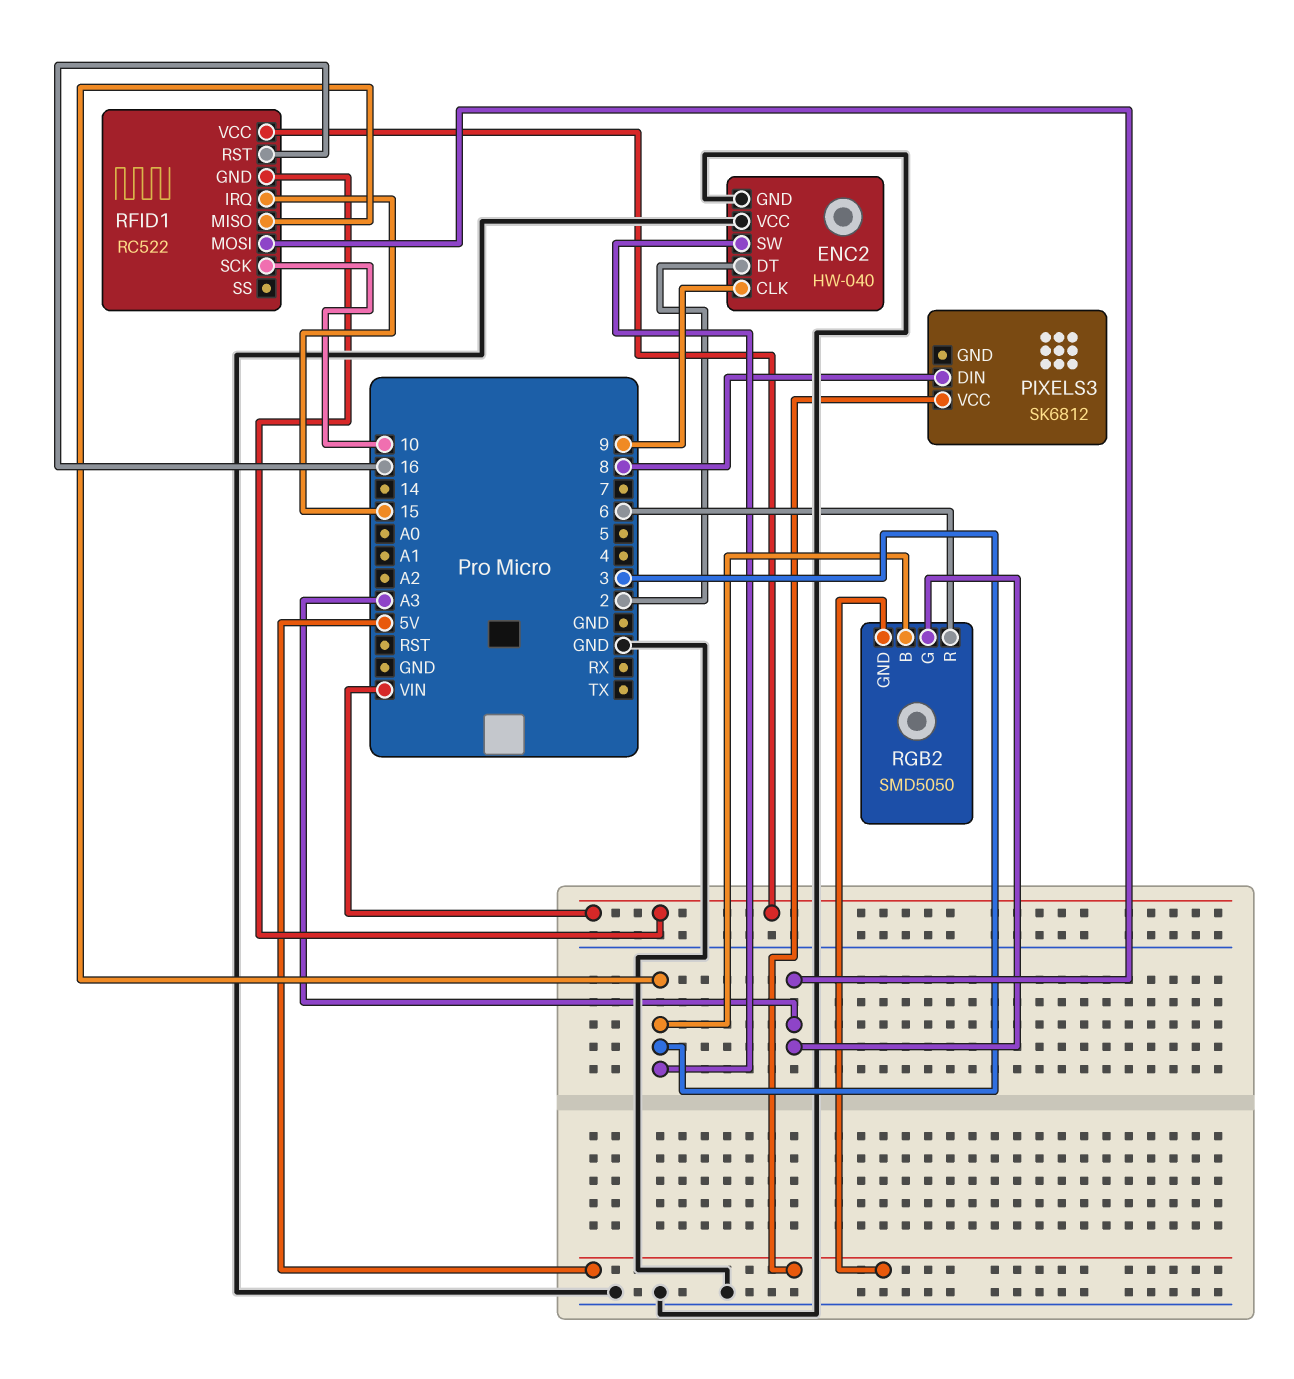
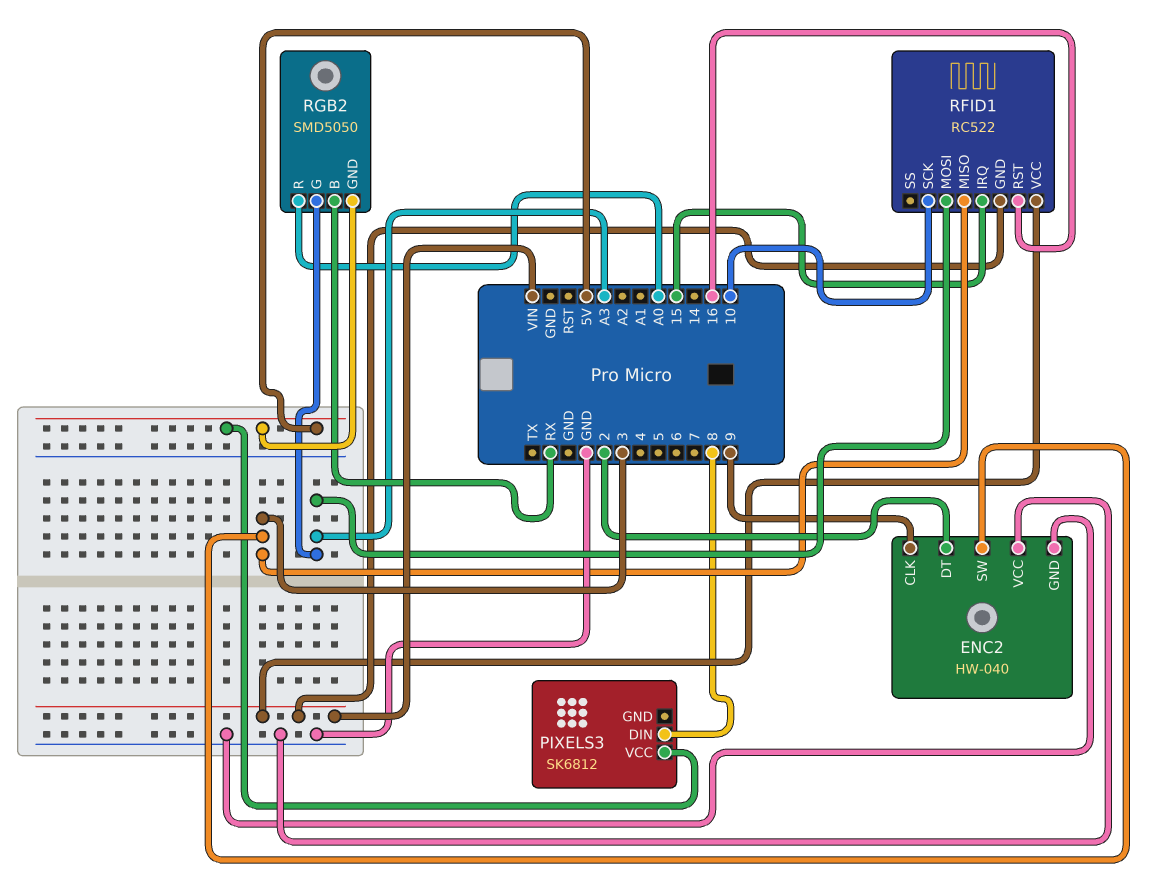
RGB2 pin B: 3 -> RX
RGB2 pin R: 6 -> A0

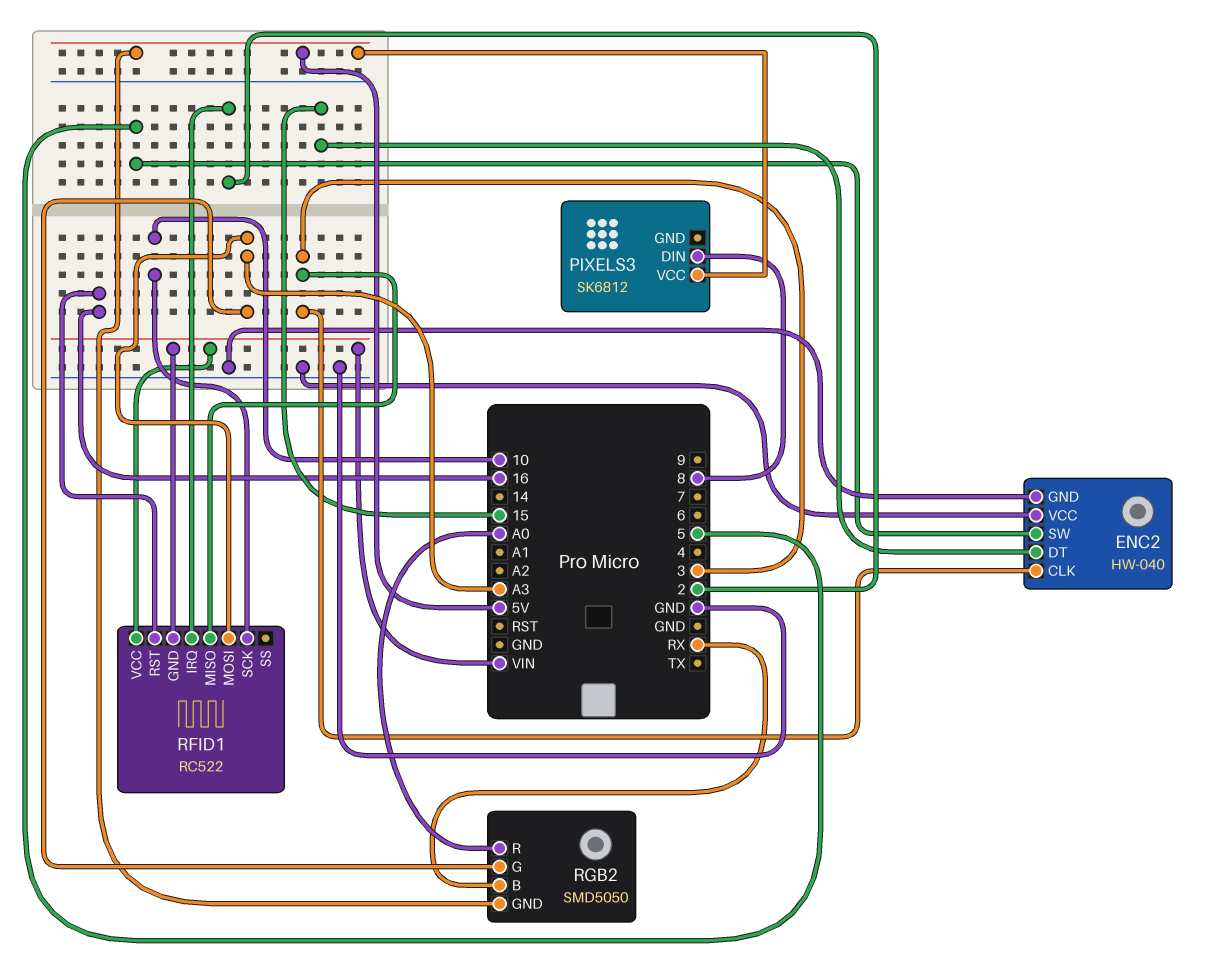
ENC2 pin CLK: 9 -> 3
ENC2 pin DT: 2 -> 15
ENC2 pin SW: 3 -> 5
RFID1 pin IRQ: 15 -> 2

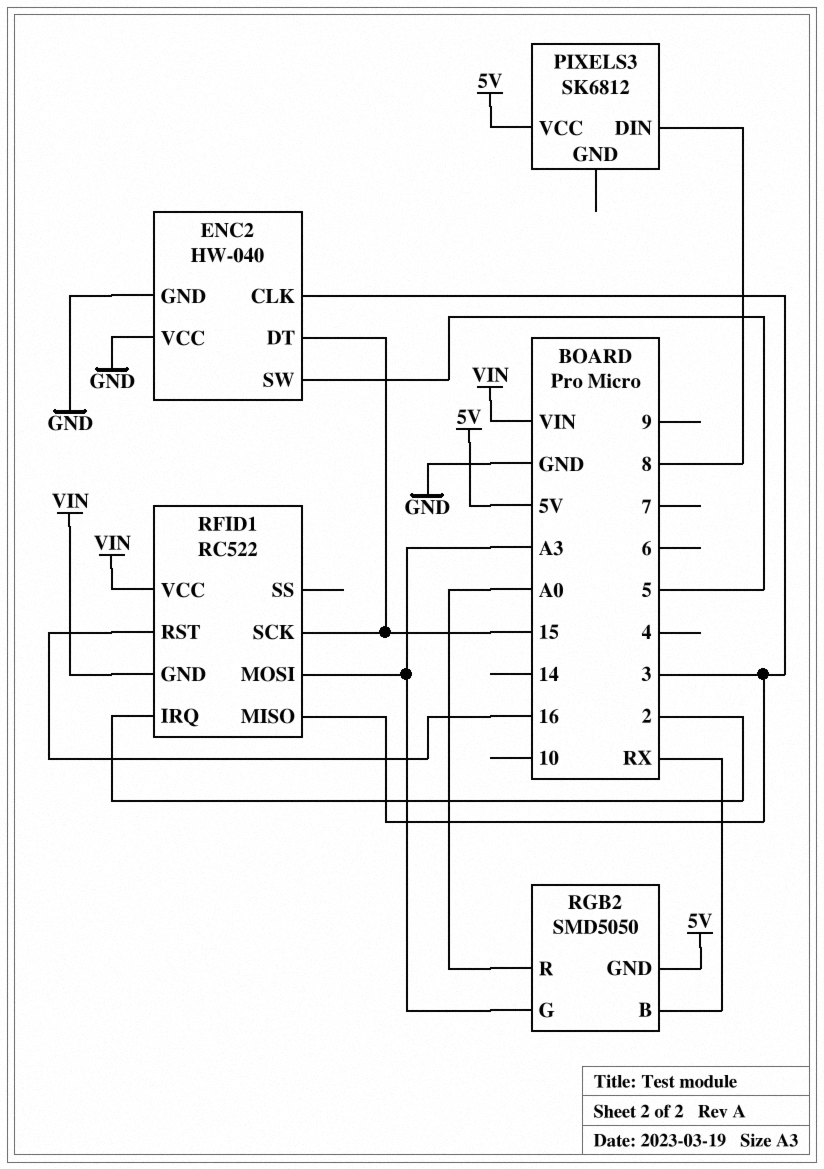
RFID1 pin SCK: 10 -> 15

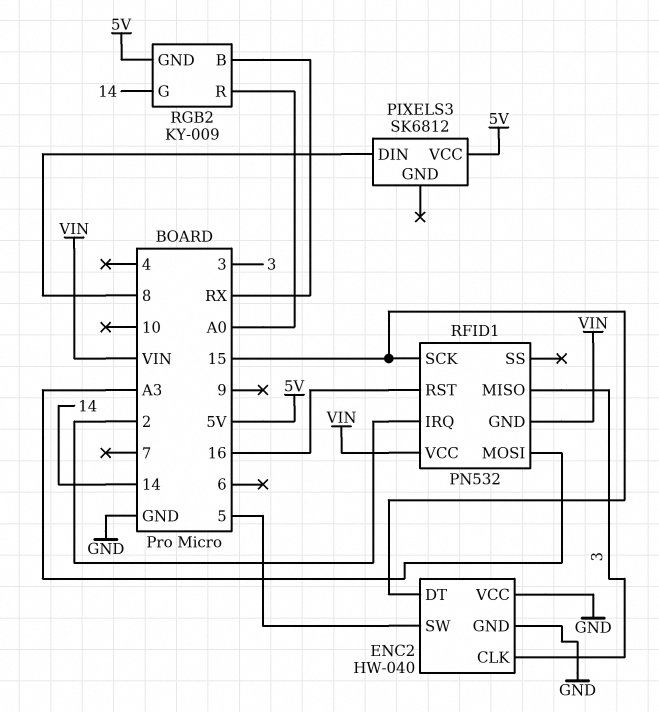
RFID1: RC522 -> PN532
RGB2: SMD5050 -> KY-009
RGB2 pin G: A3 -> 14

